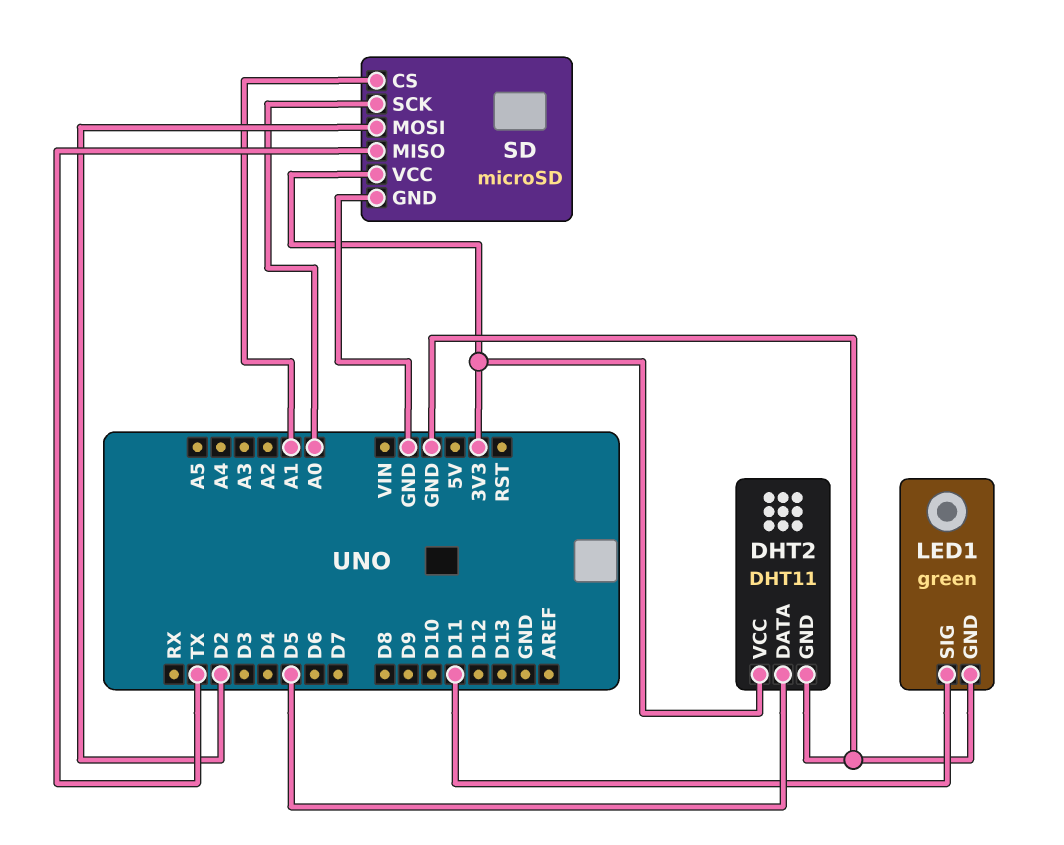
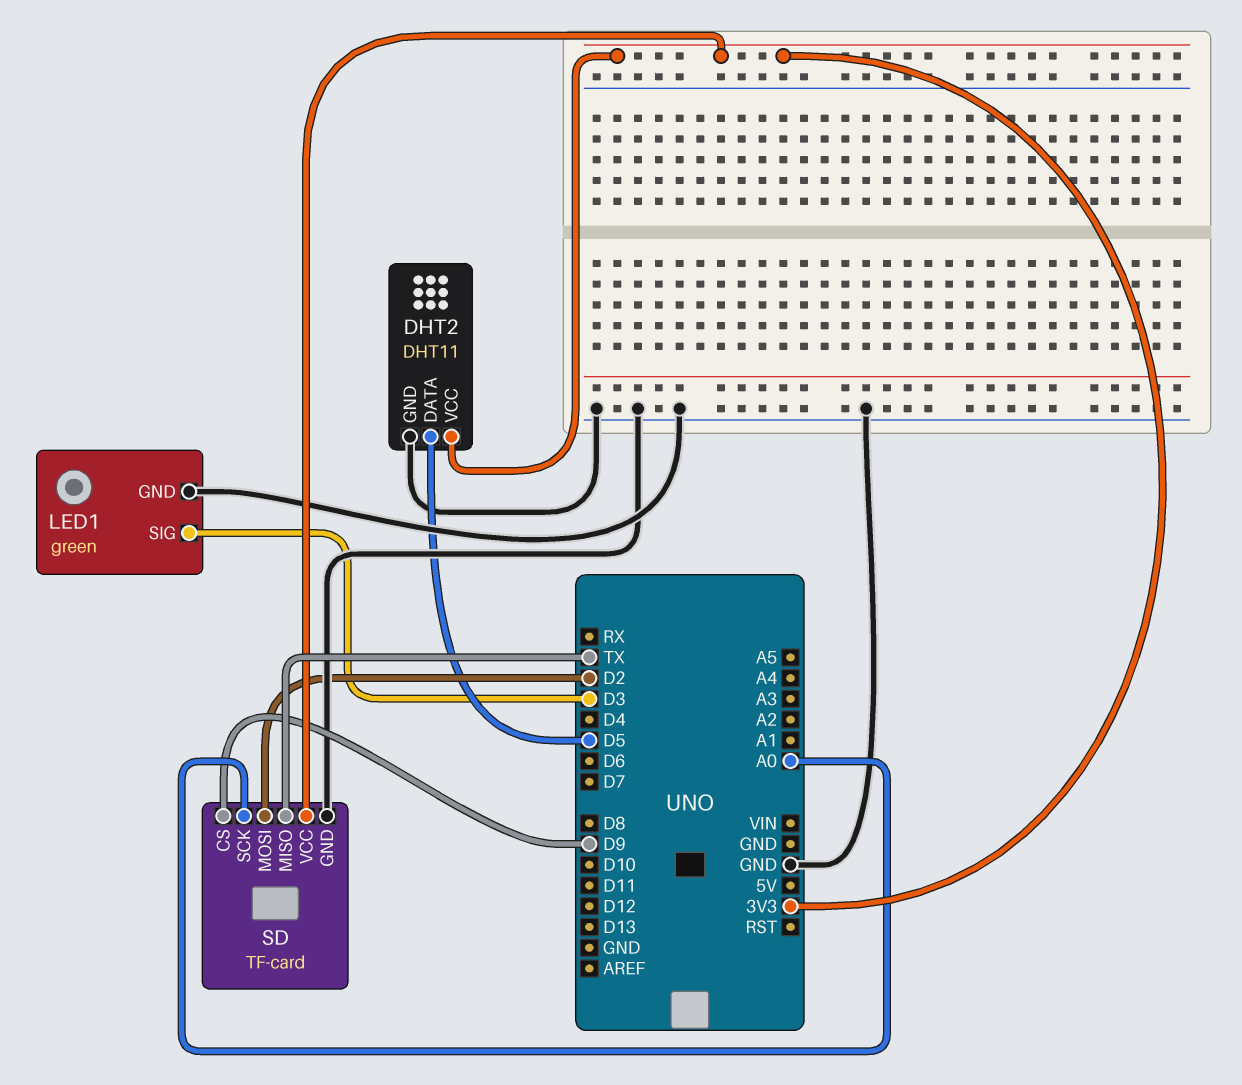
LED1 pin SIG: D11 -> D3
SD: microSD -> TF-card
SD pin CS: A1 -> D9

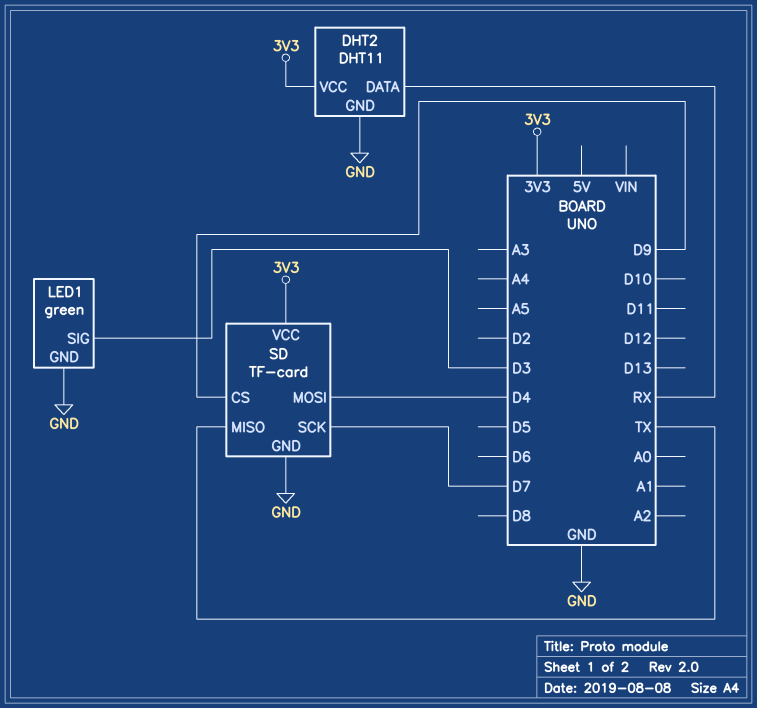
DHT2 pin DATA: D5 -> RX
SD pin MOSI: D2 -> D4
SD pin SCK: A0 -> D7

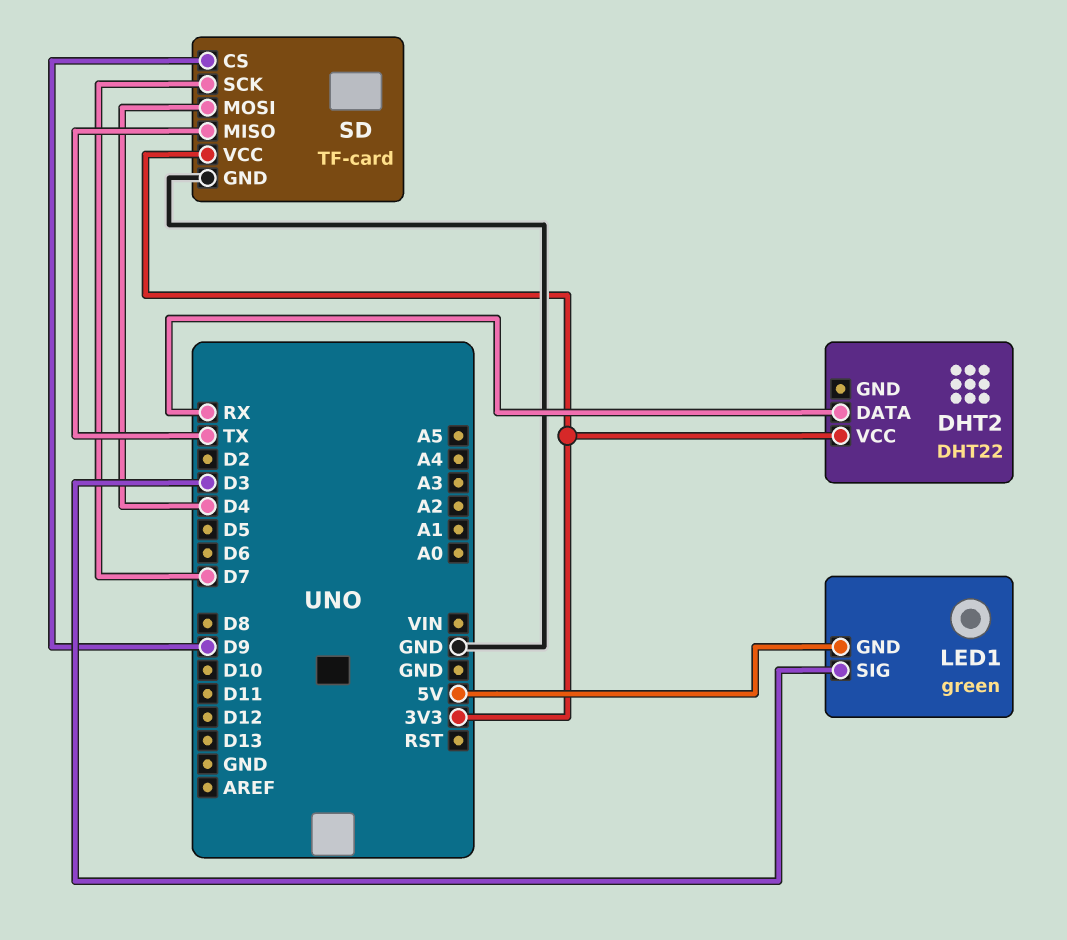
DHT2: DHT11 -> DHT22
DHT2 pin GND: GND -> none
LED1 pin GND: GND -> 5V

